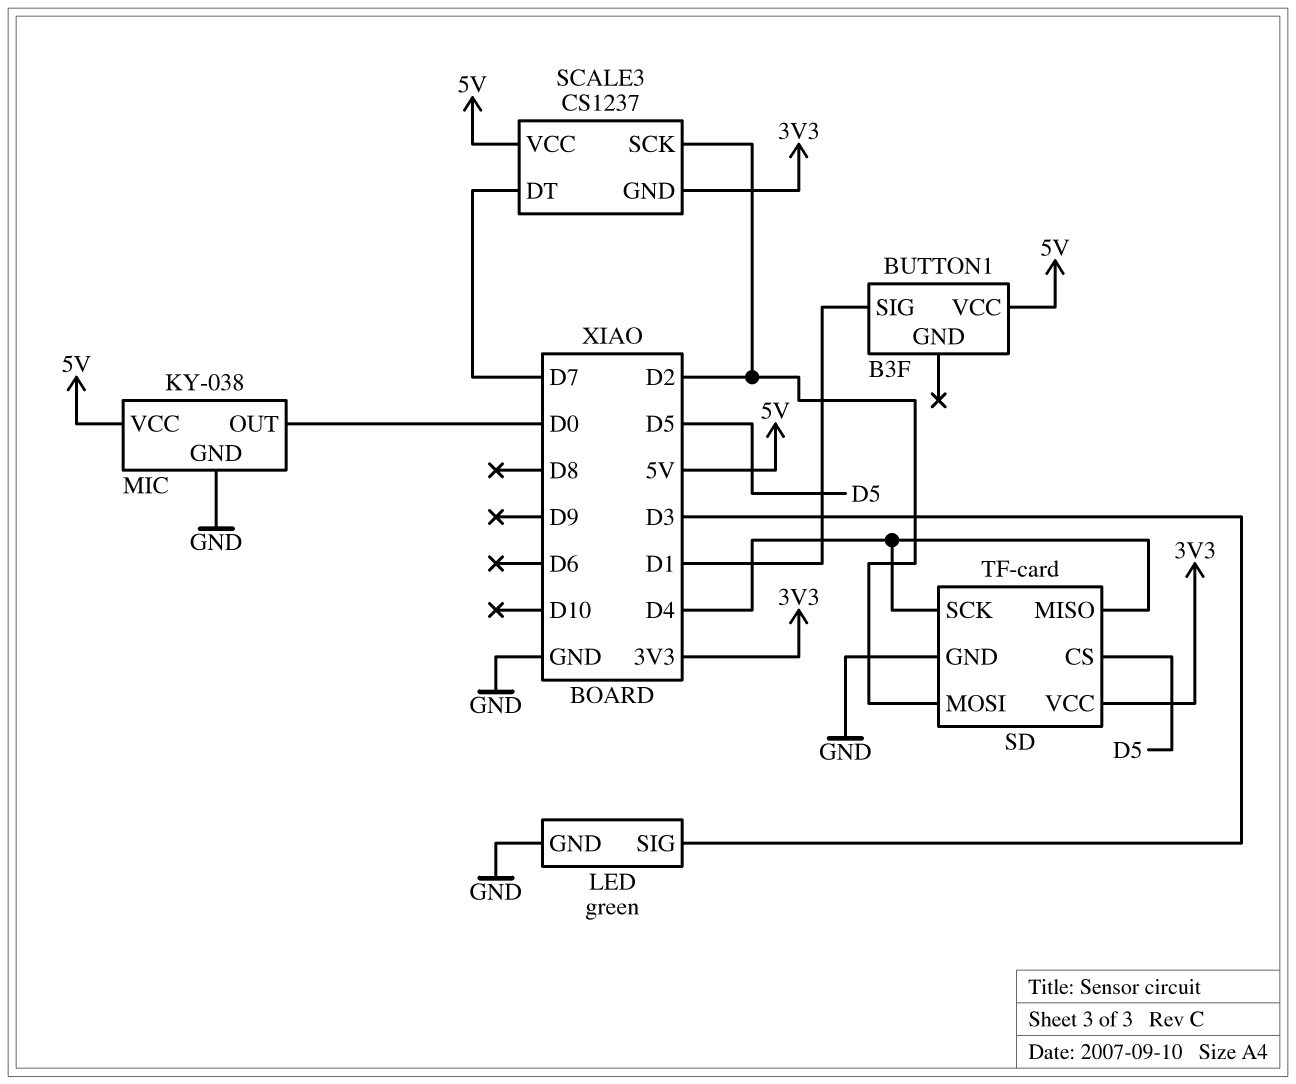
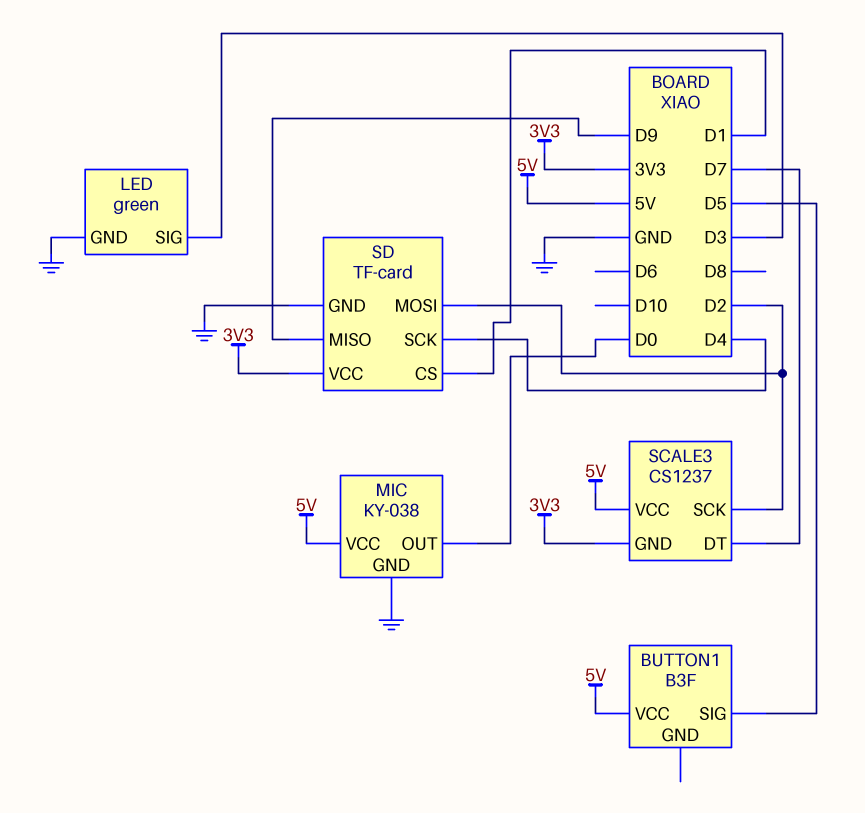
BUTTON1 pin SIG: D1 -> D5
SD pin CS: D5 -> D1
SD pin MISO: D4 -> D9

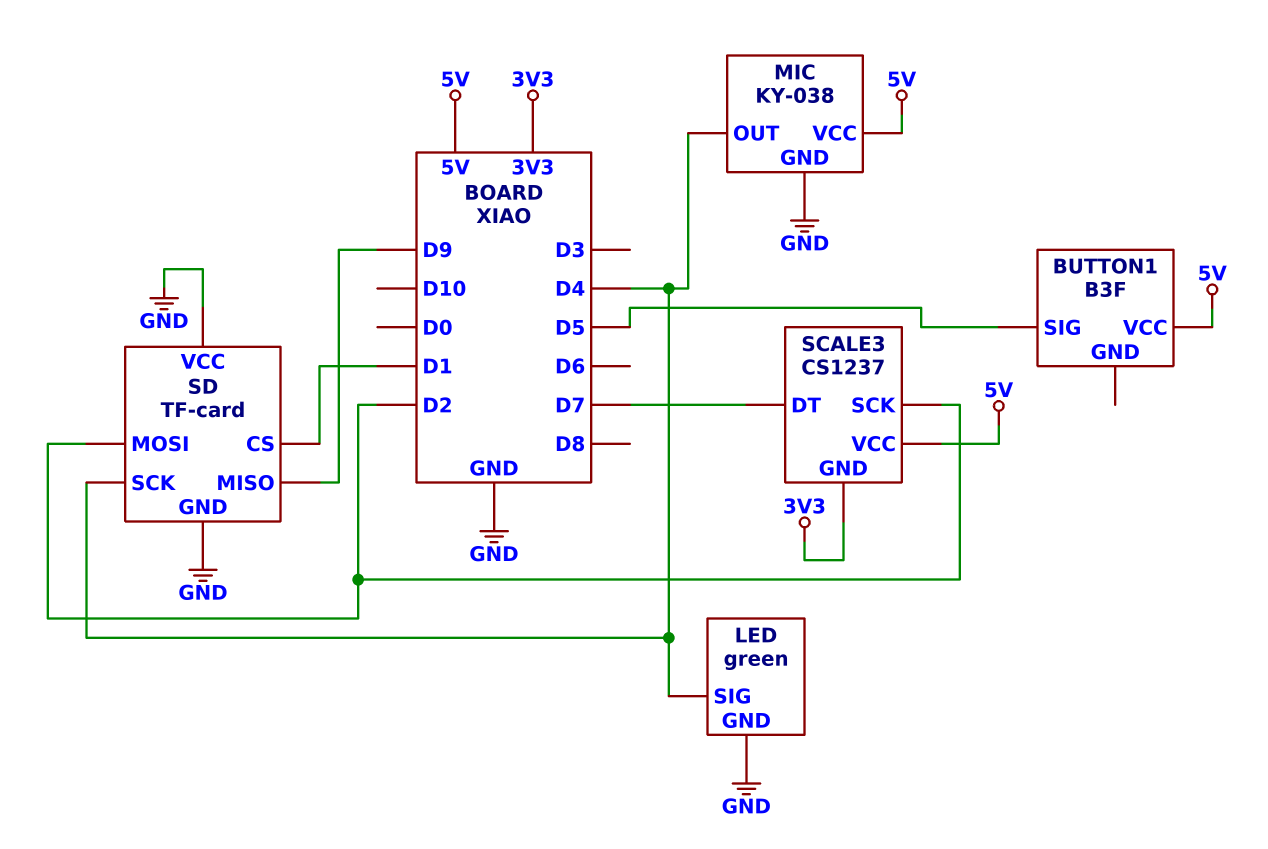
LED pin SIG: D3 -> D4
MIC pin OUT: D0 -> D4
SD pin VCC: 3V3 -> GND

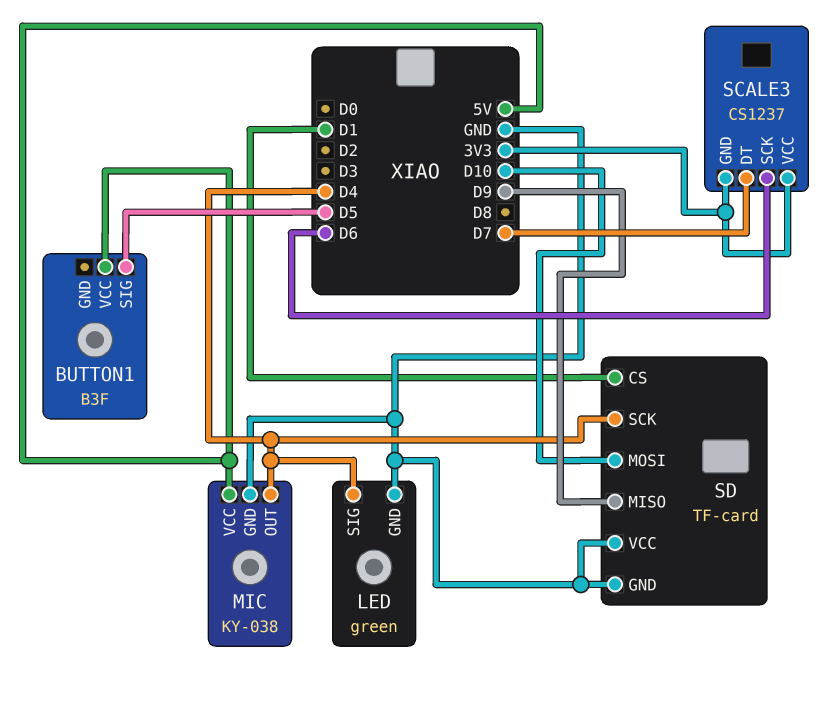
SCALE3 pin SCK: D2 -> D6
SCALE3 pin VCC: 5V -> 3V3
SD pin MOSI: D2 -> D10

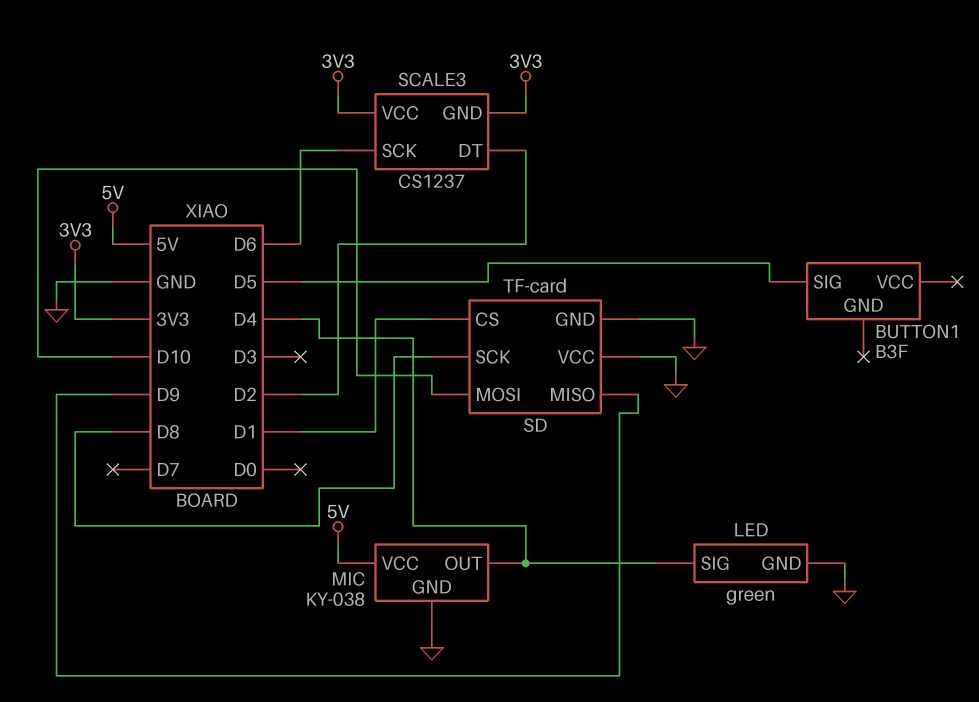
BUTTON1 pin VCC: 5V -> none
SCALE3 pin DT: D7 -> D2
SD pin SCK: D4 -> D8

